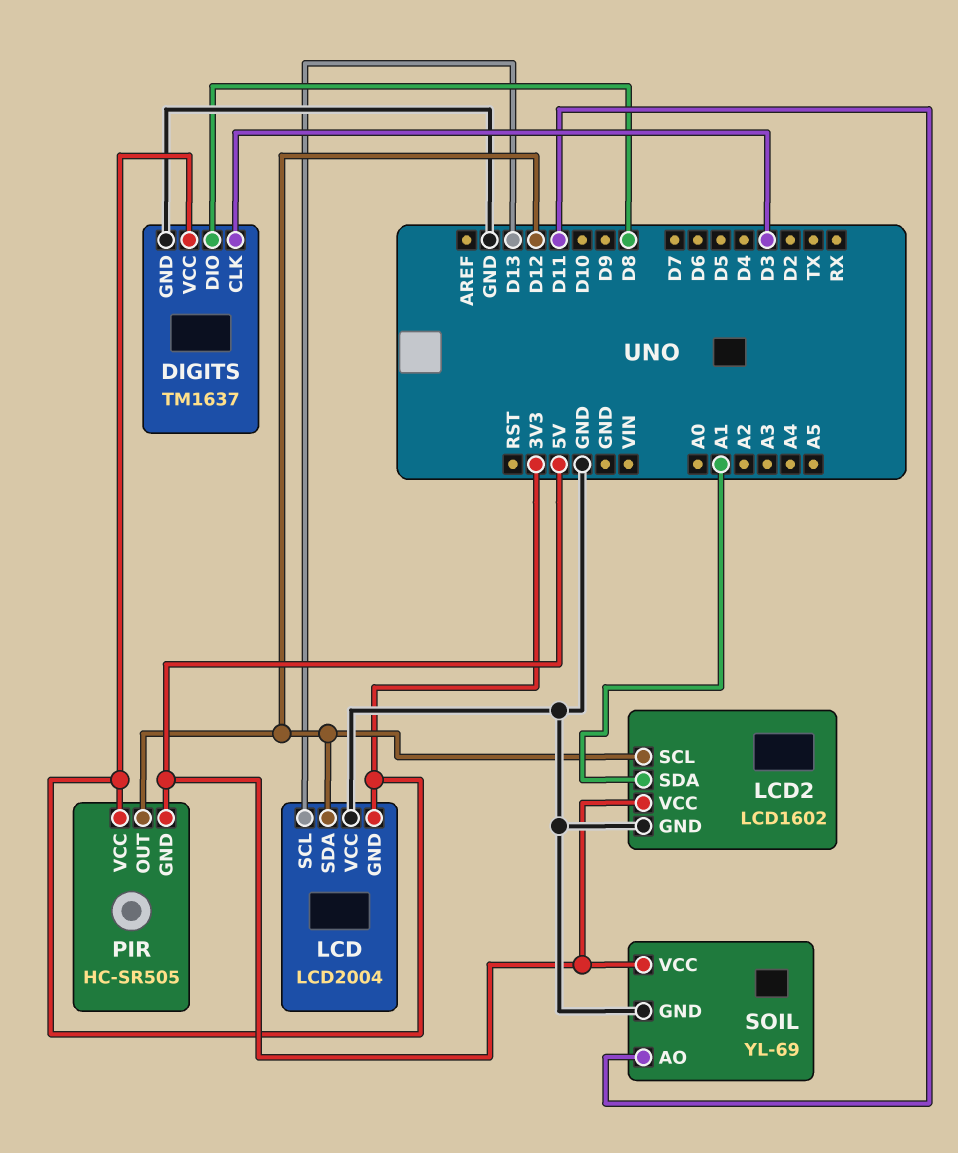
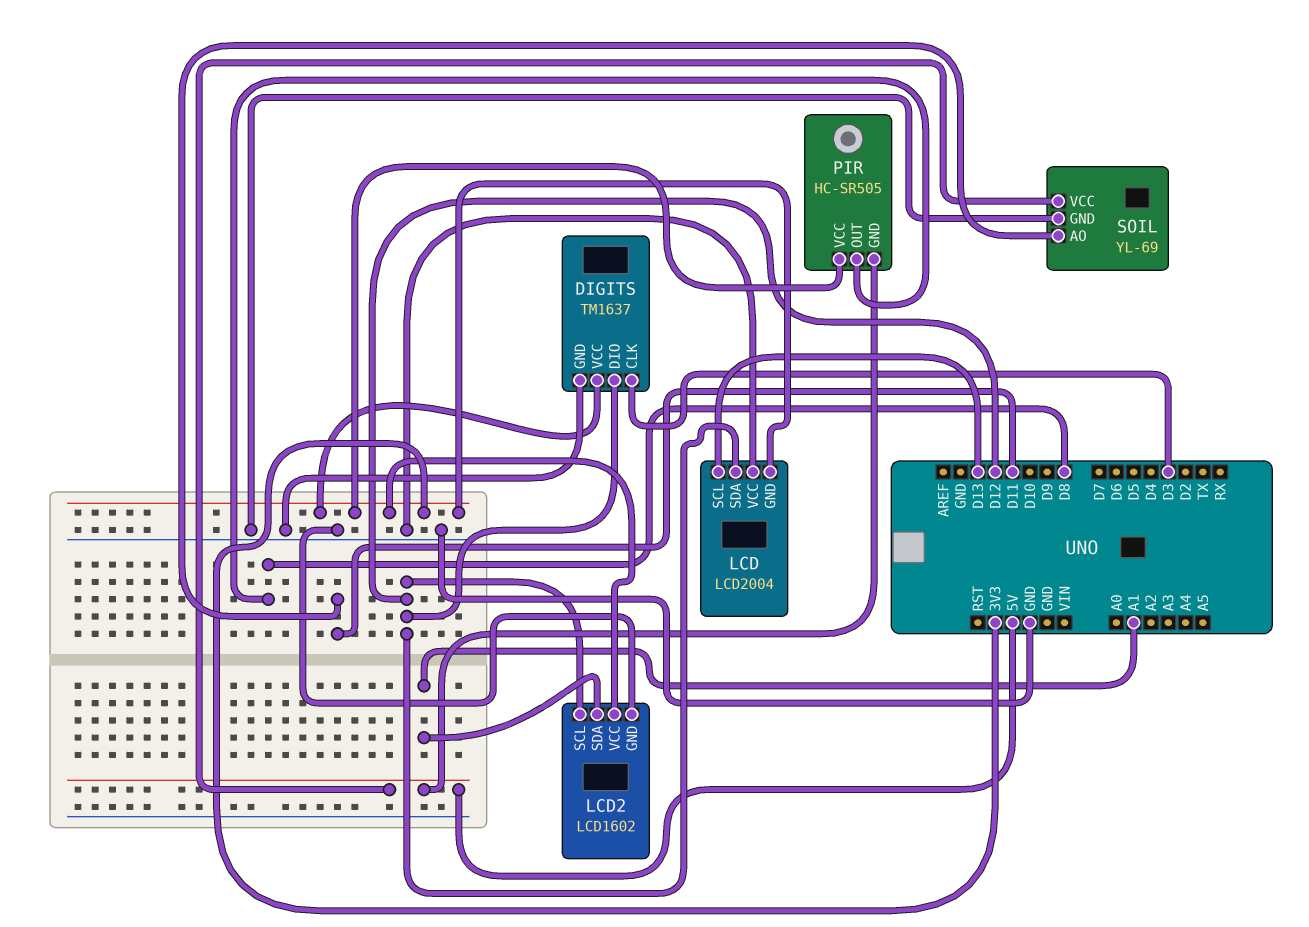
DIGITS pin DIO: D8 -> D12
LCD2 pin VCC: 5V -> 3V3
PIR pin OUT: D12 -> D8

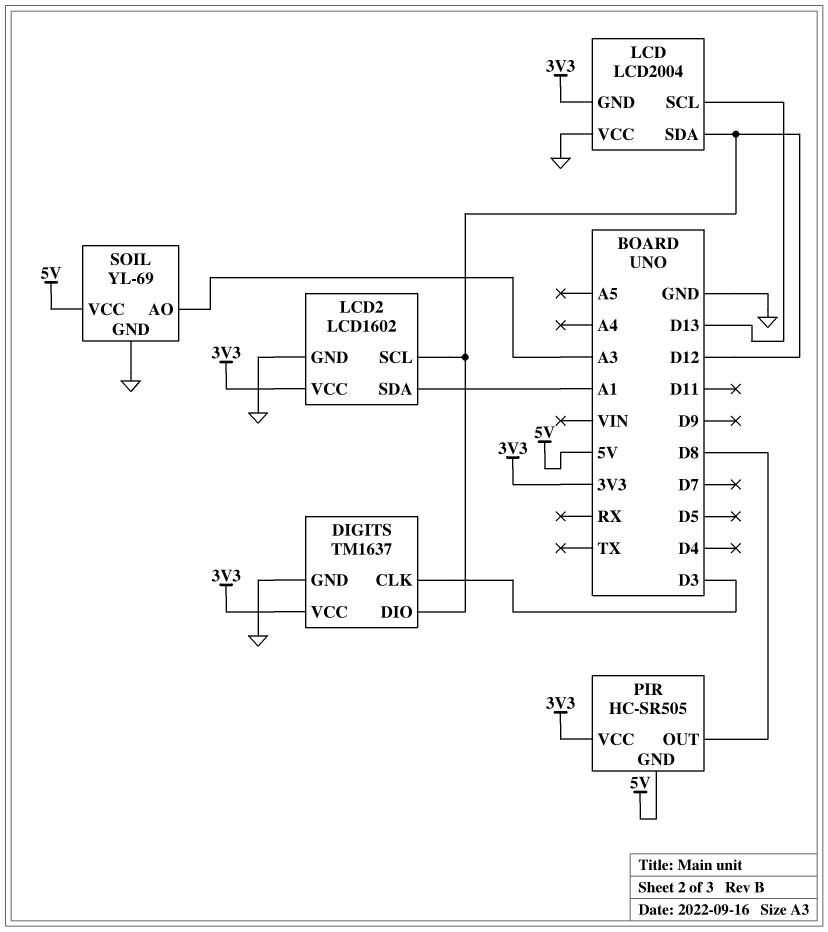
SOIL pin AO: D11 -> A3

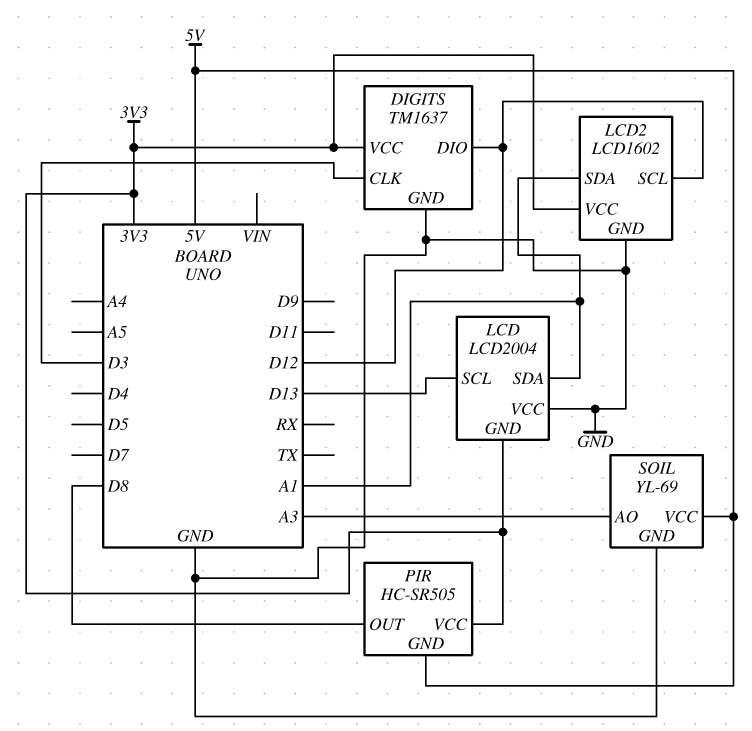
LCD pin SDA: D12 -> A1

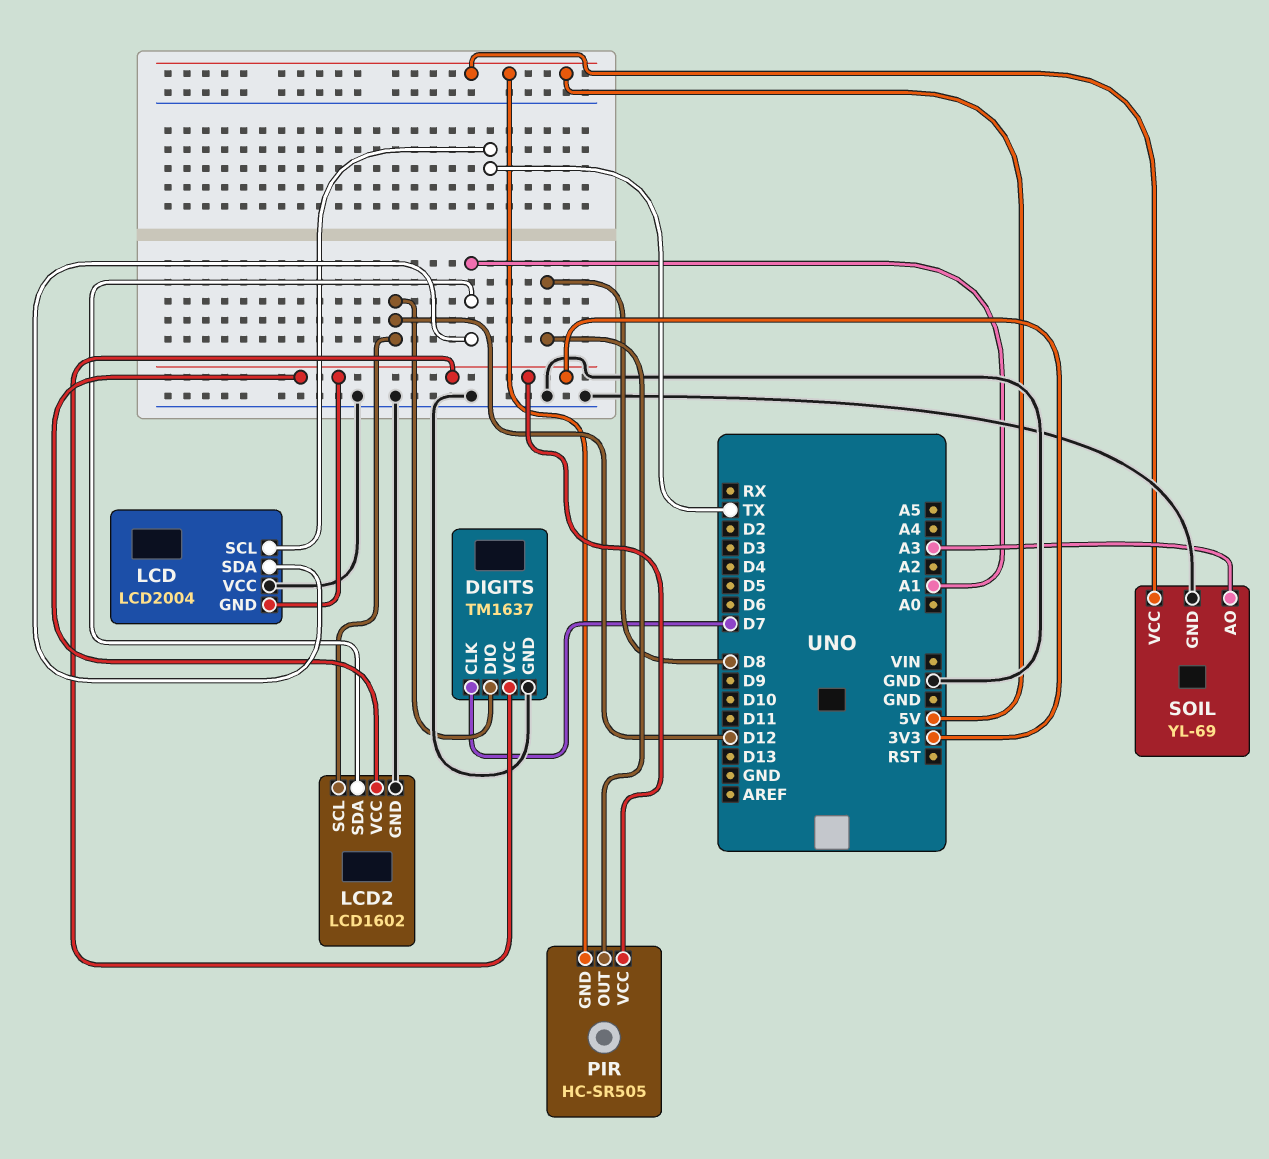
DIGITS pin CLK: D3 -> D7
LCD pin SCL: D13 -> TX

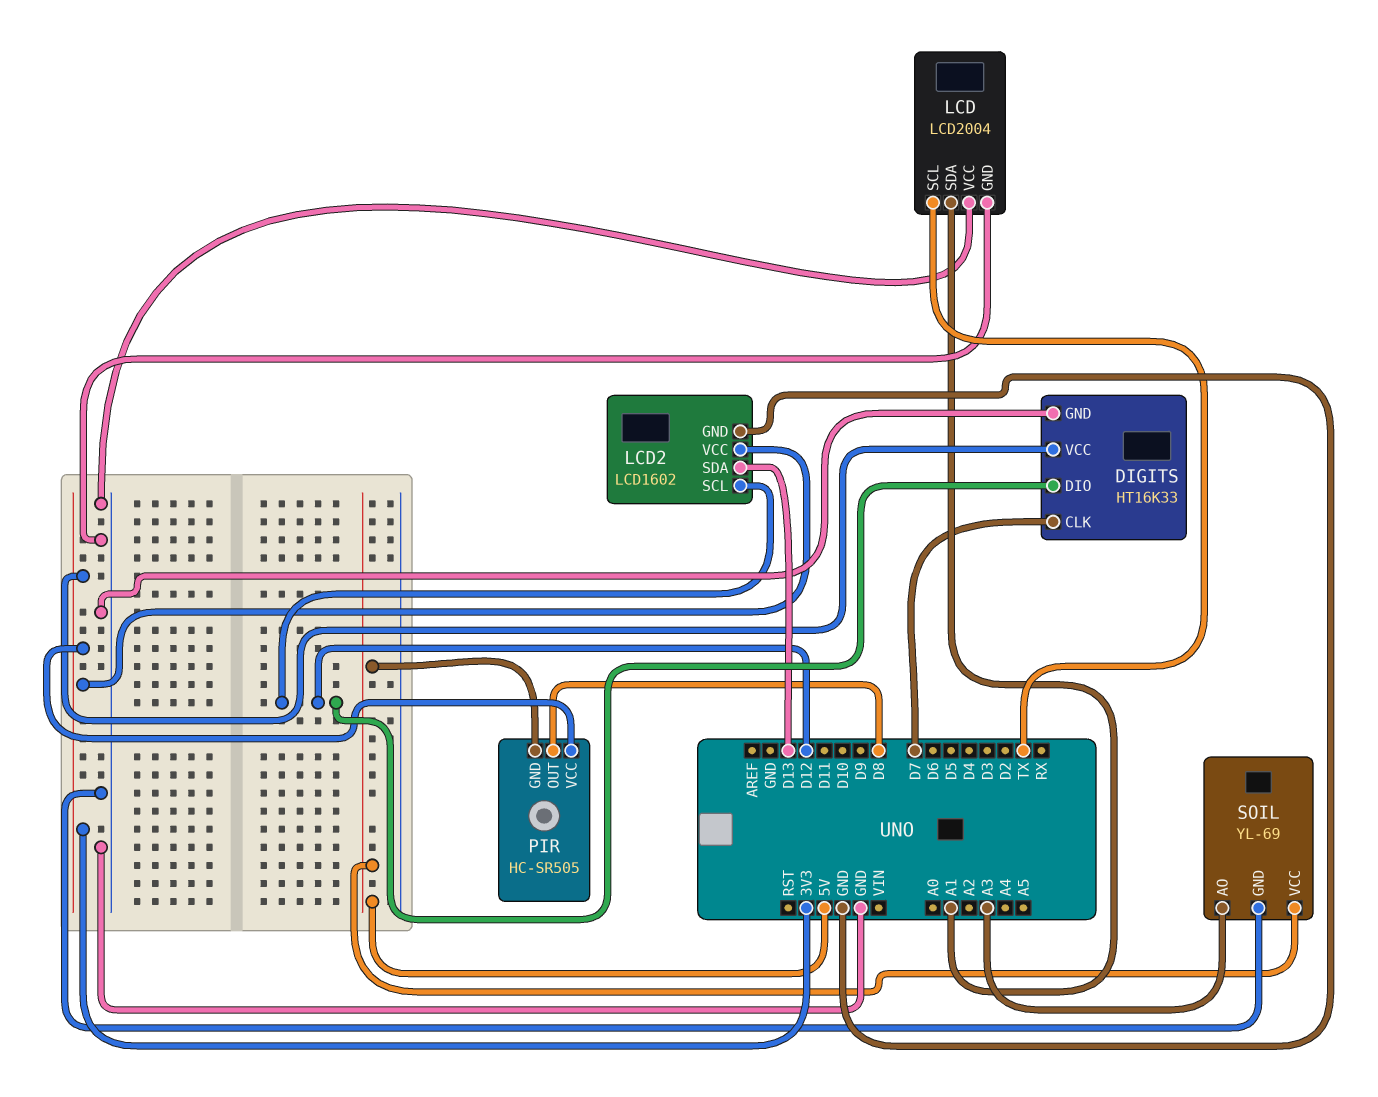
DIGITS: TM1637 -> HT16K33
LCD pin GND: 3V3 -> GND
LCD2 pin SDA: A1 -> D13

